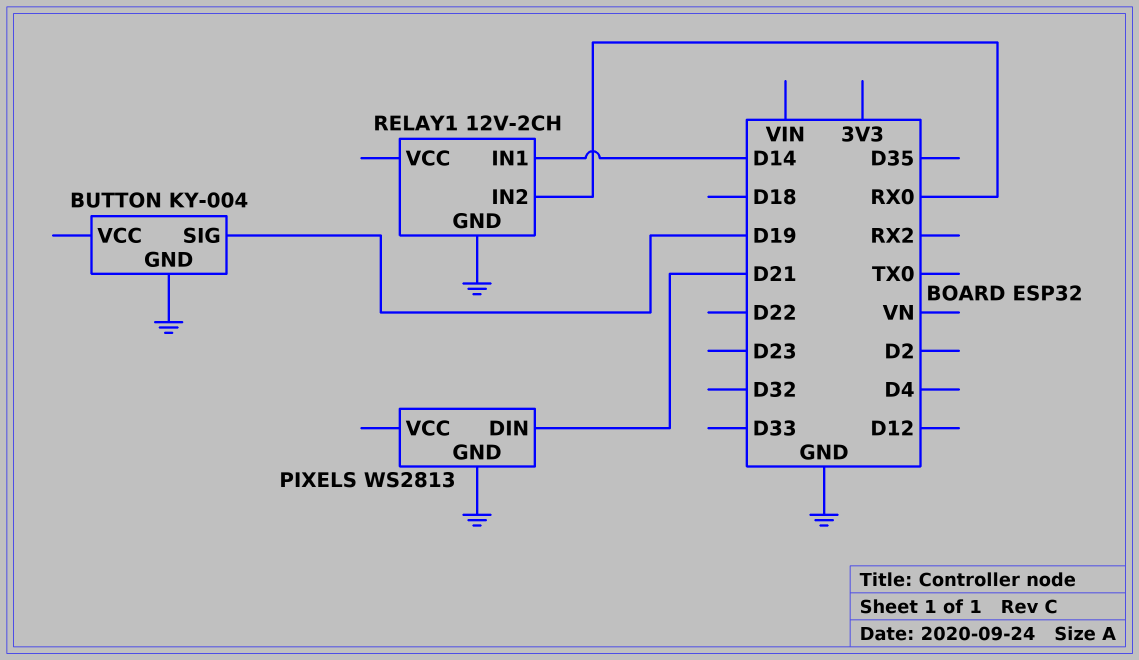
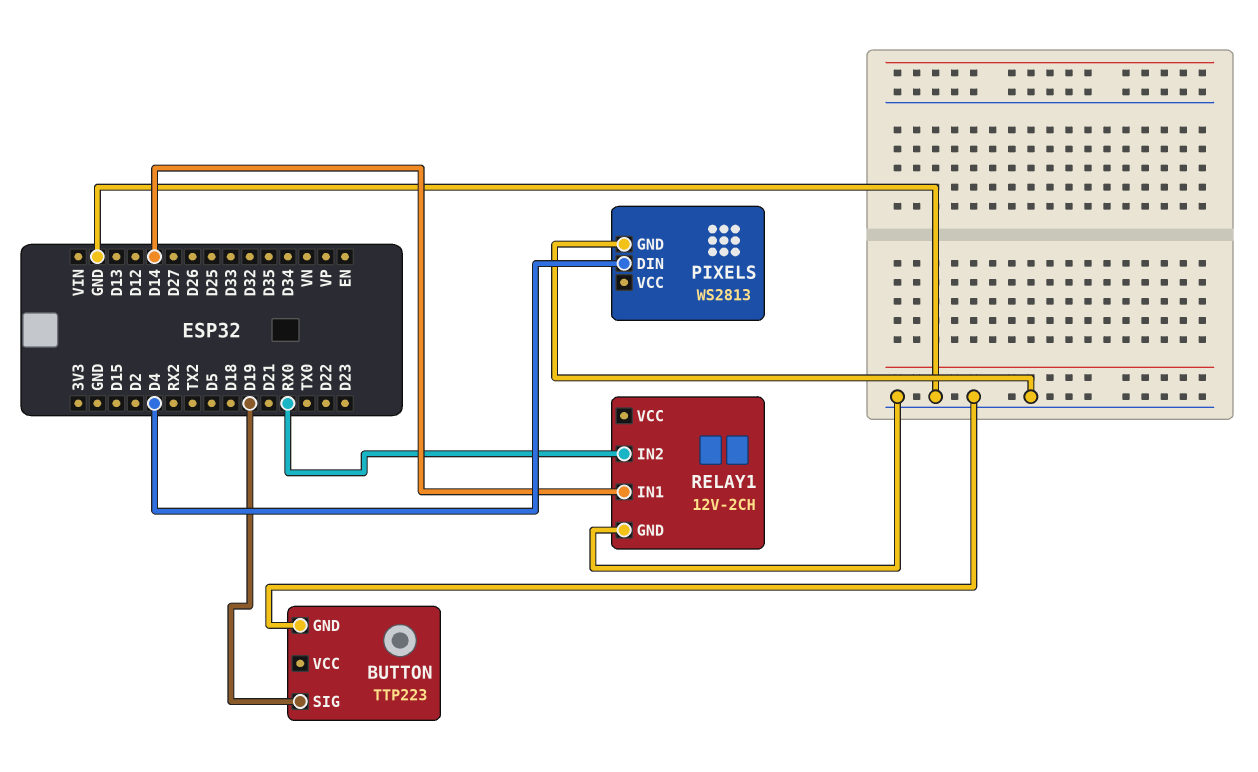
BUTTON: KY-004 -> TTP223
PIXELS pin DIN: D21 -> D4

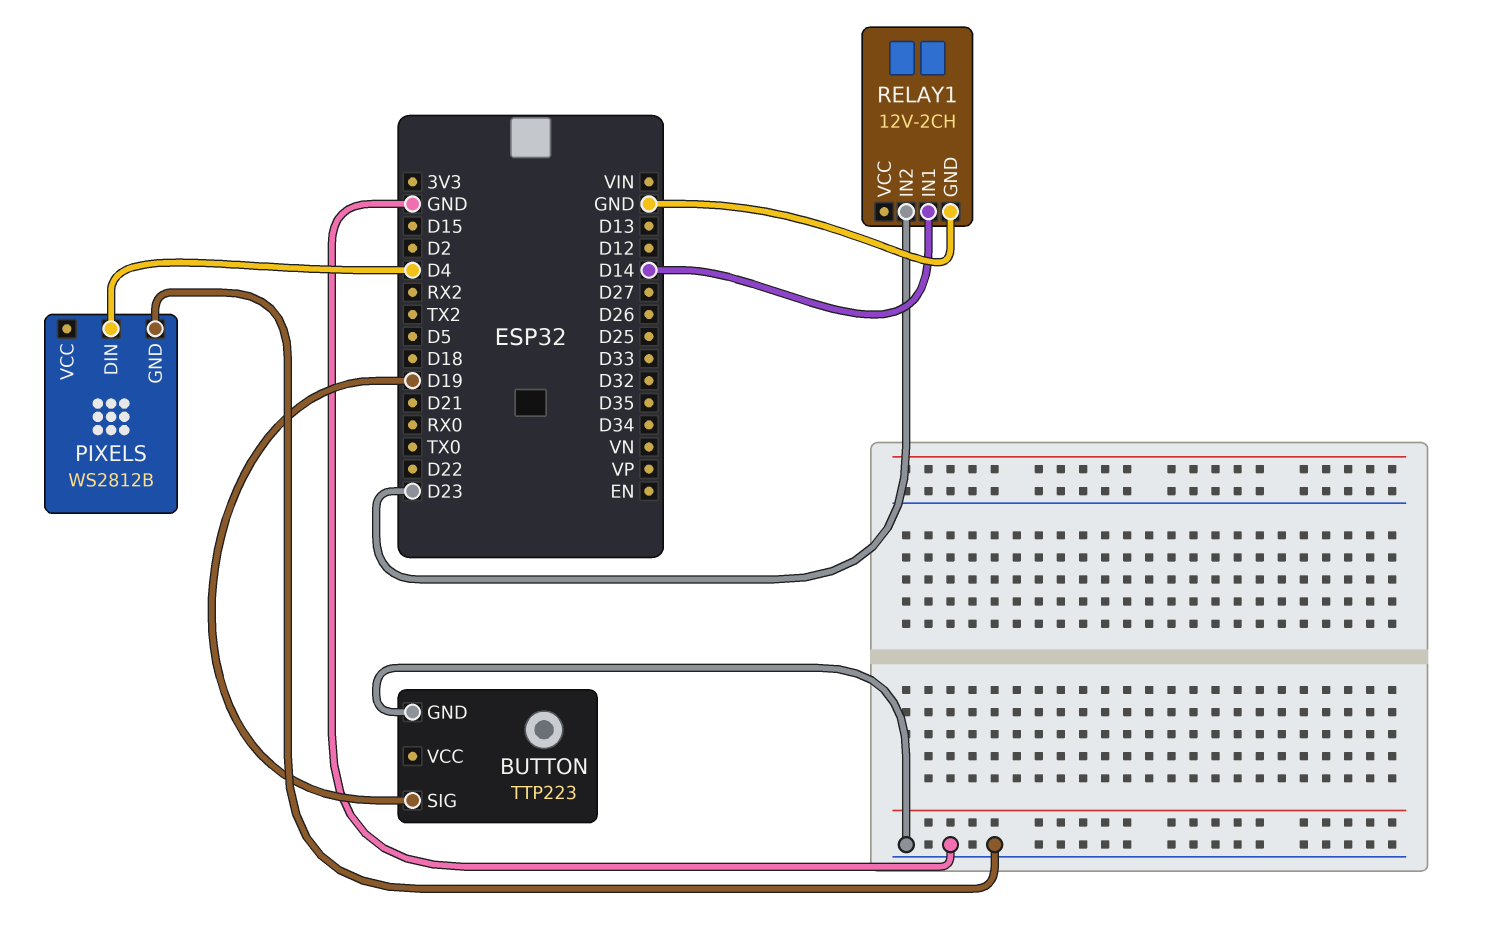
PIXELS: WS2813 -> WS2812B
RELAY1 pin IN2: RX0 -> D23

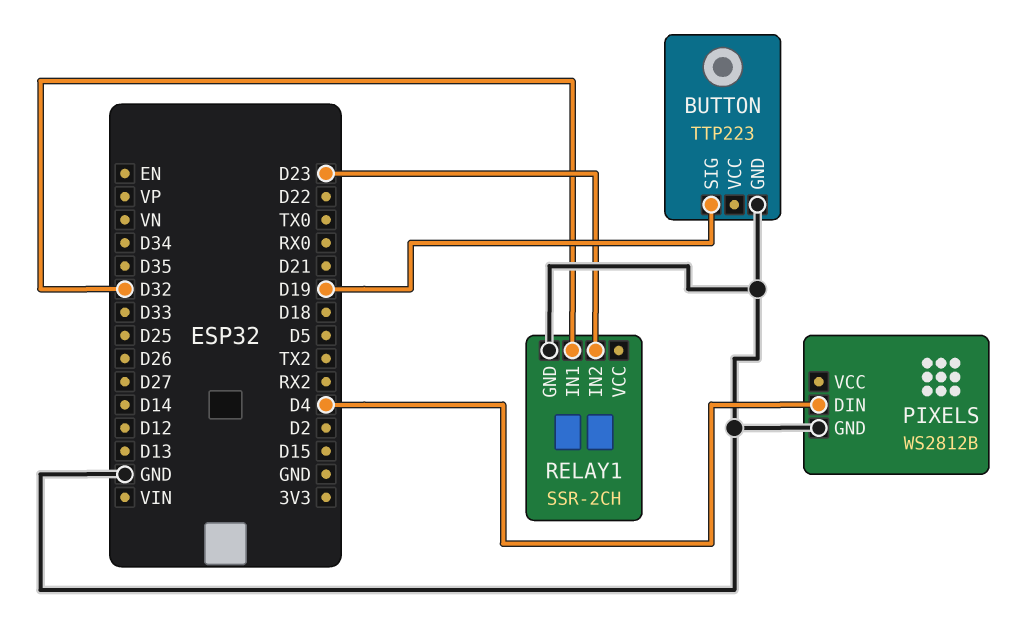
RELAY1: 12V-2CH -> SSR-2CH
RELAY1 pin IN1: D14 -> D32

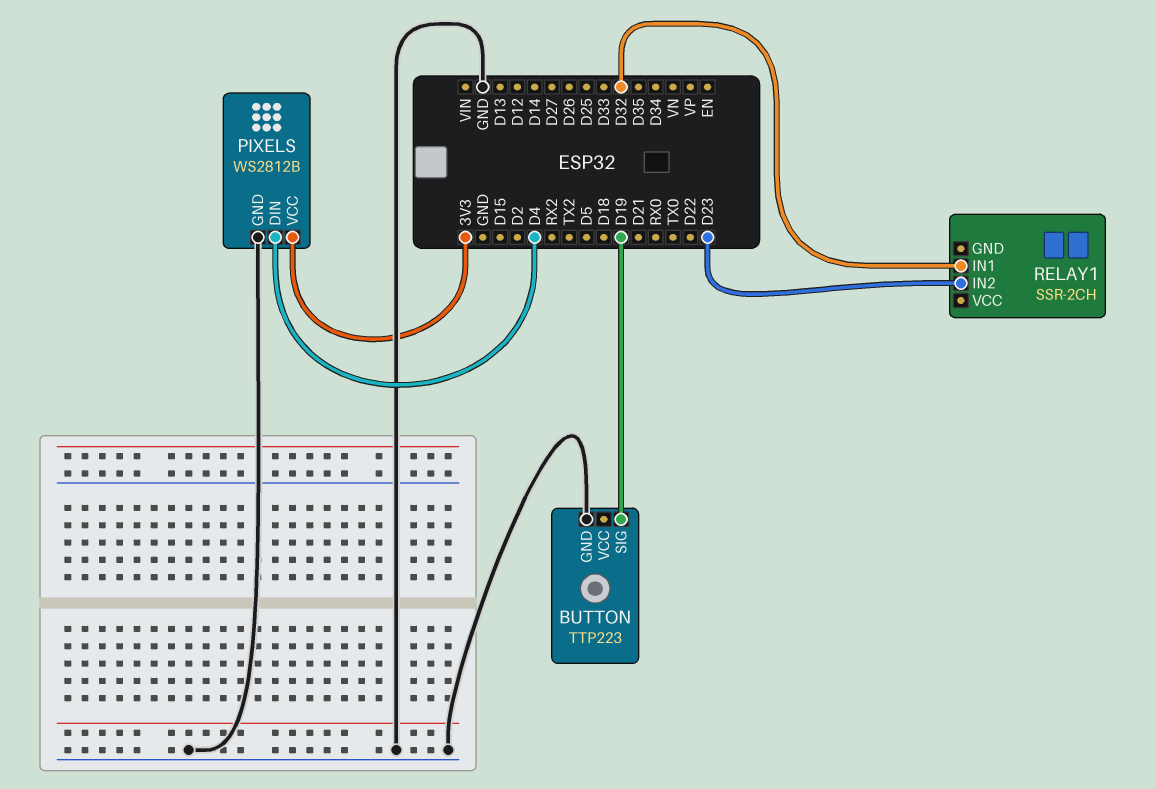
PIXELS pin VCC: none -> 3V3
RELAY1 pin GND: GND -> none

